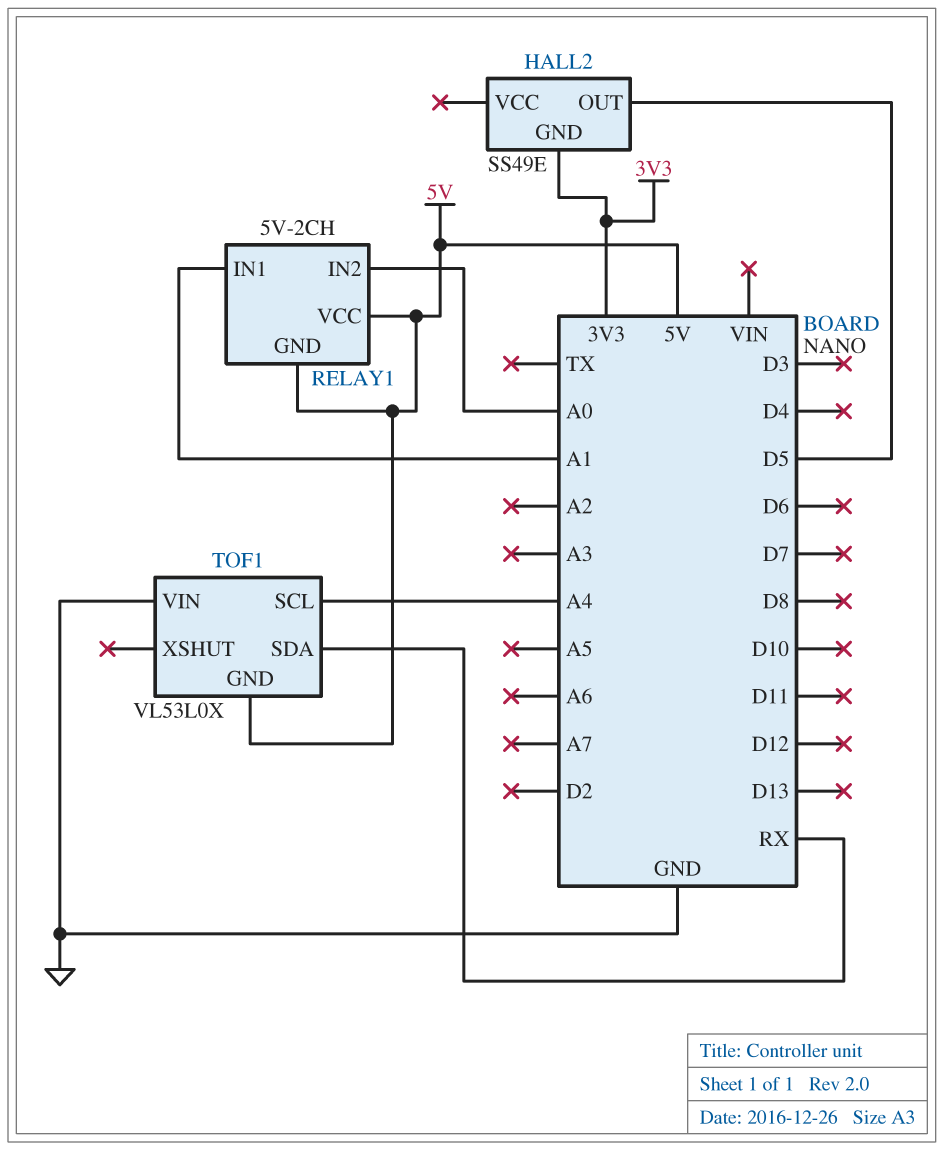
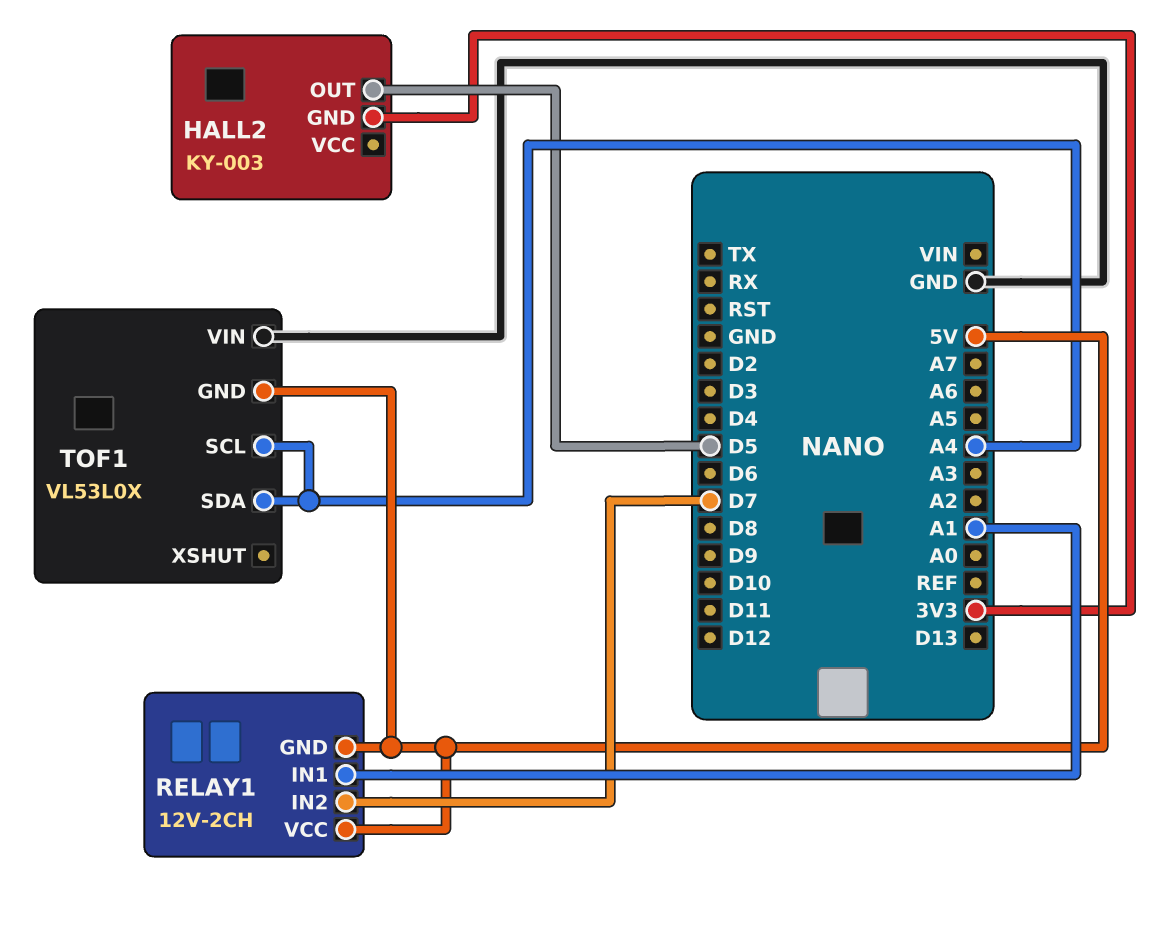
HALL2: SS49E -> KY-003
RELAY1: 5V-2CH -> 12V-2CH
RELAY1 pin IN2: A0 -> D7
TOF1 pin SDA: RX -> A4

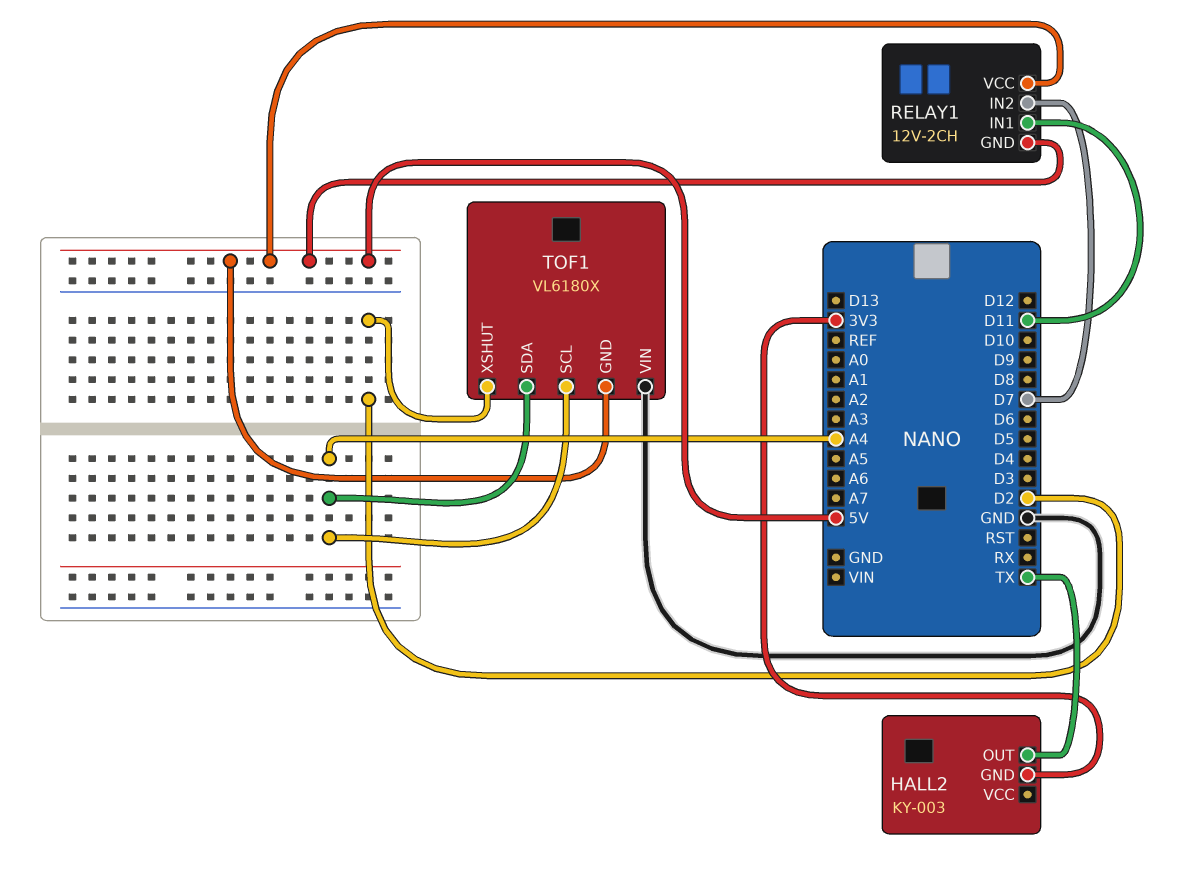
HALL2 pin OUT: D5 -> TX
RELAY1 pin IN1: A1 -> D11
TOF1: VL53L0X -> VL6180X
TOF1 pin XSHUT: none -> D2

